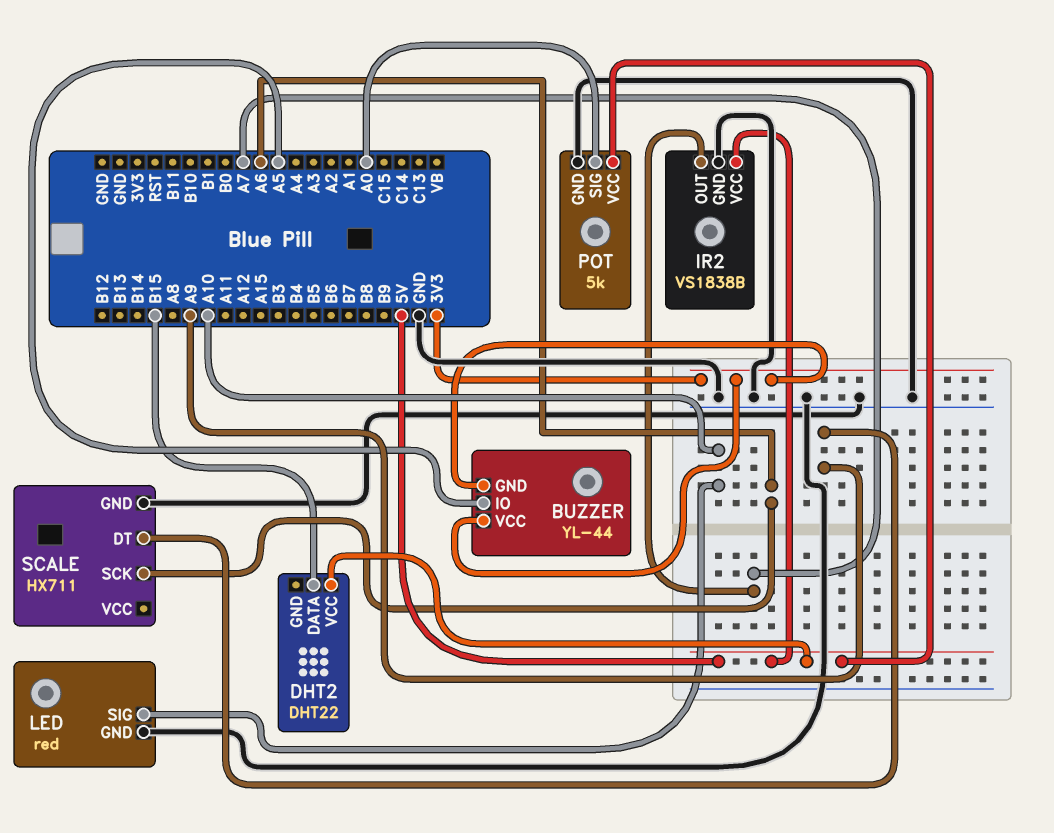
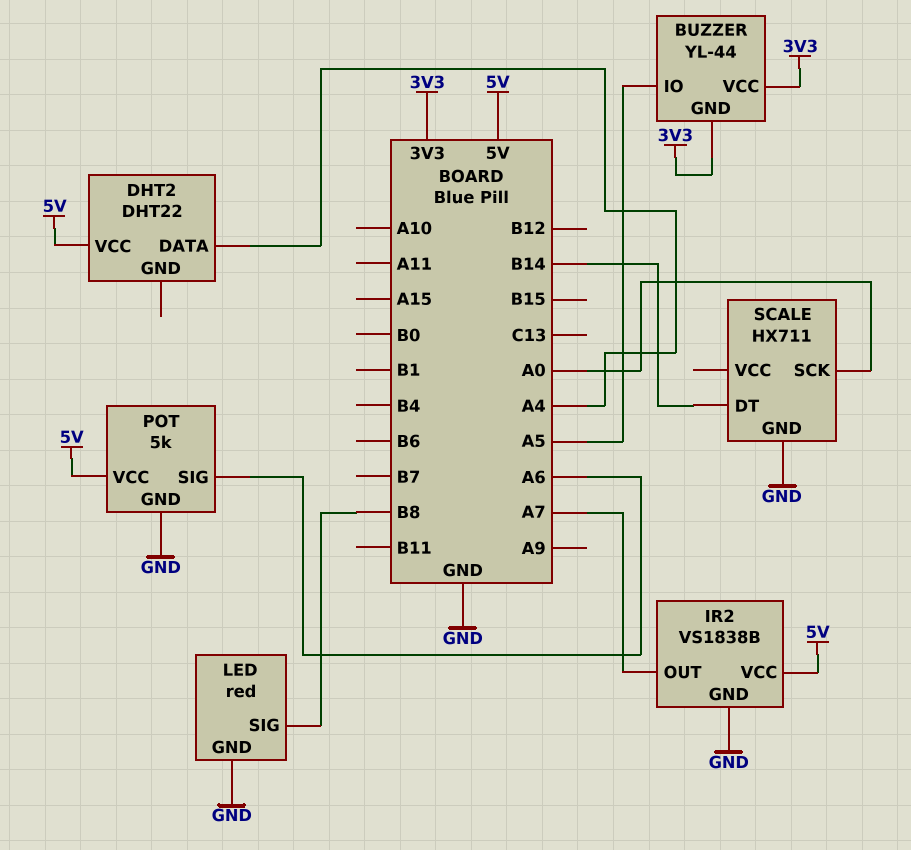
DHT2 pin DATA: B15 -> A4
LED pin SIG: A10 -> B8
POT pin SIG: A0 -> A6
SCALE pin DT: A9 -> B14
SCALE pin SCK: A6 -> A0

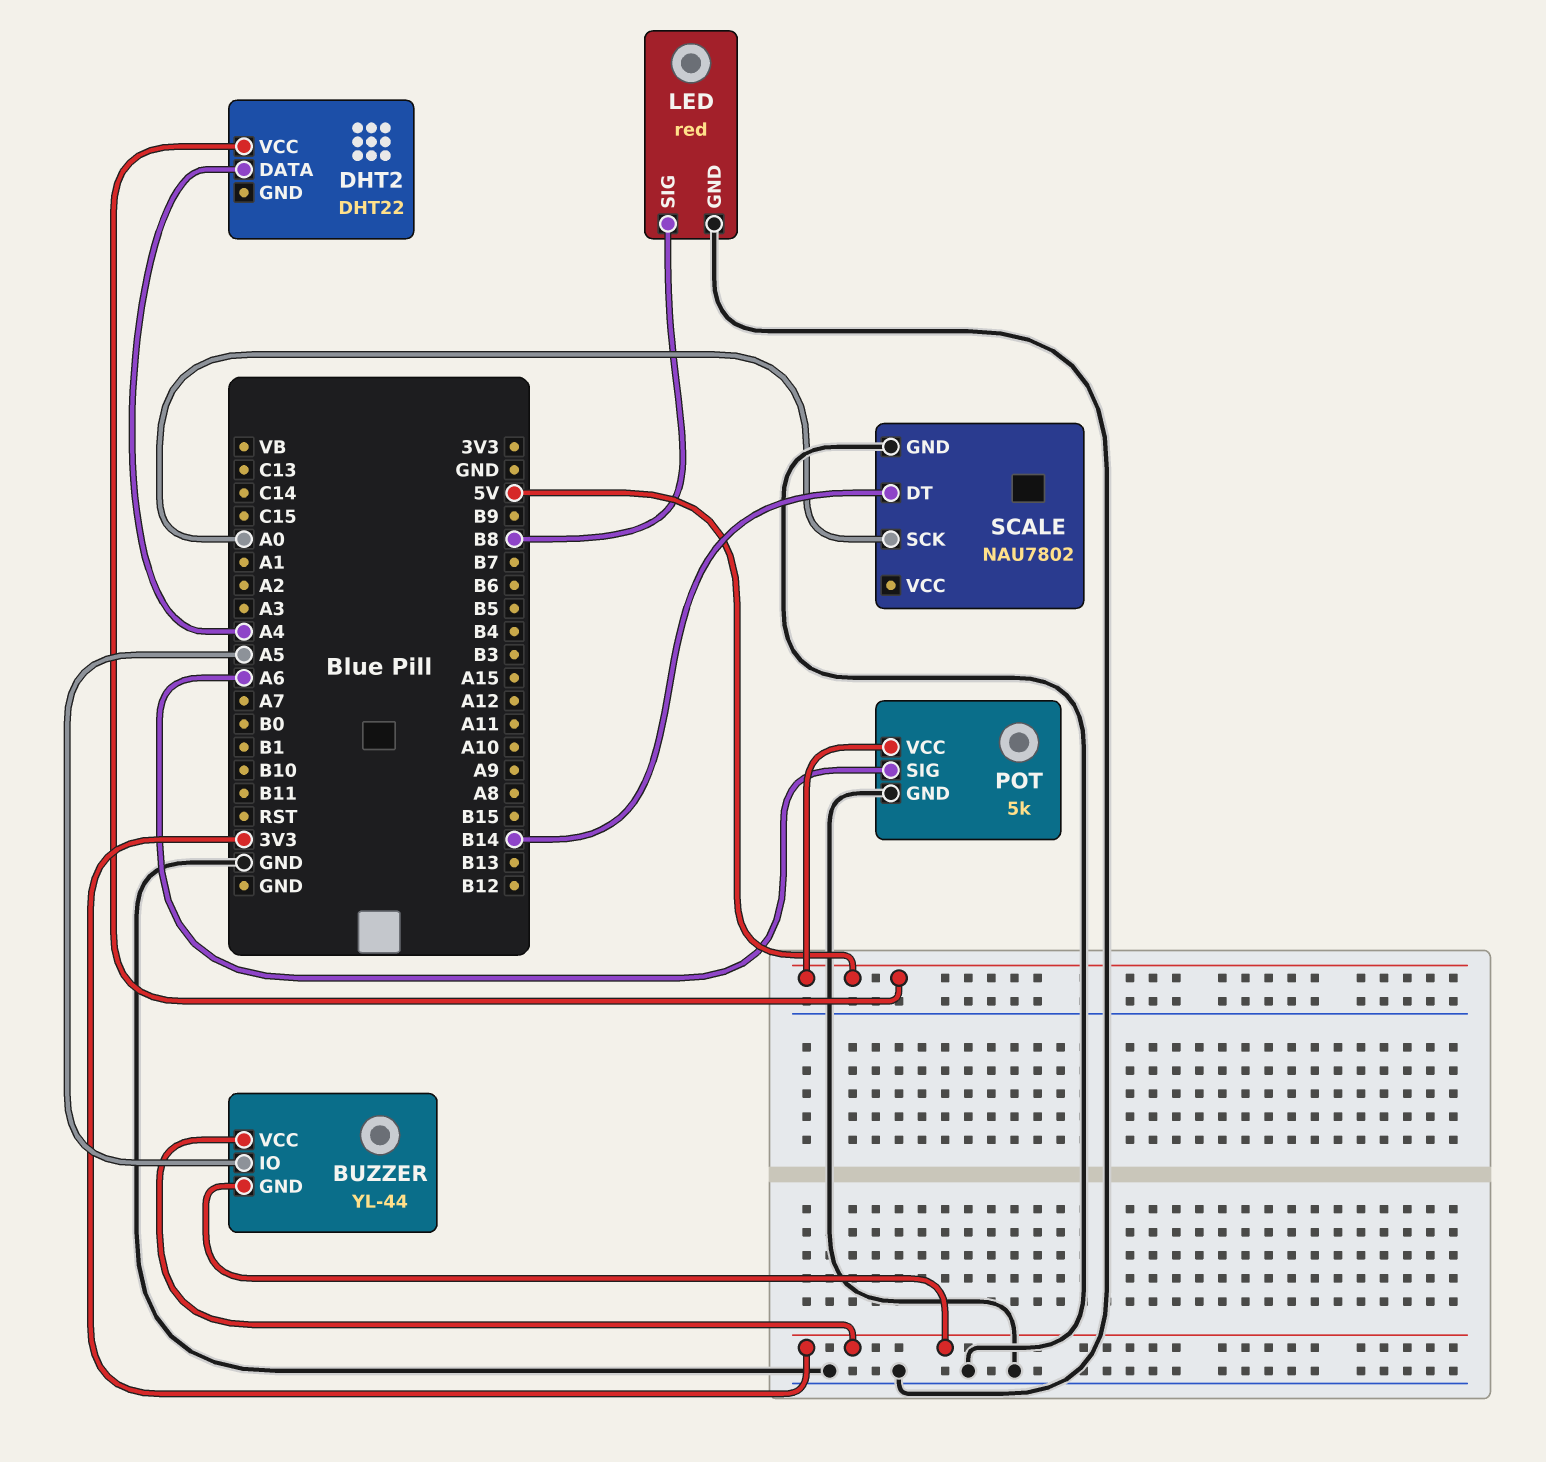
IR2: VS1838B -> none
IR2 pin GND: GND -> none
IR2 pin OUT: A7 -> none
IR2 pin VCC: 5V -> none
SCALE: HX711 -> NAU7802

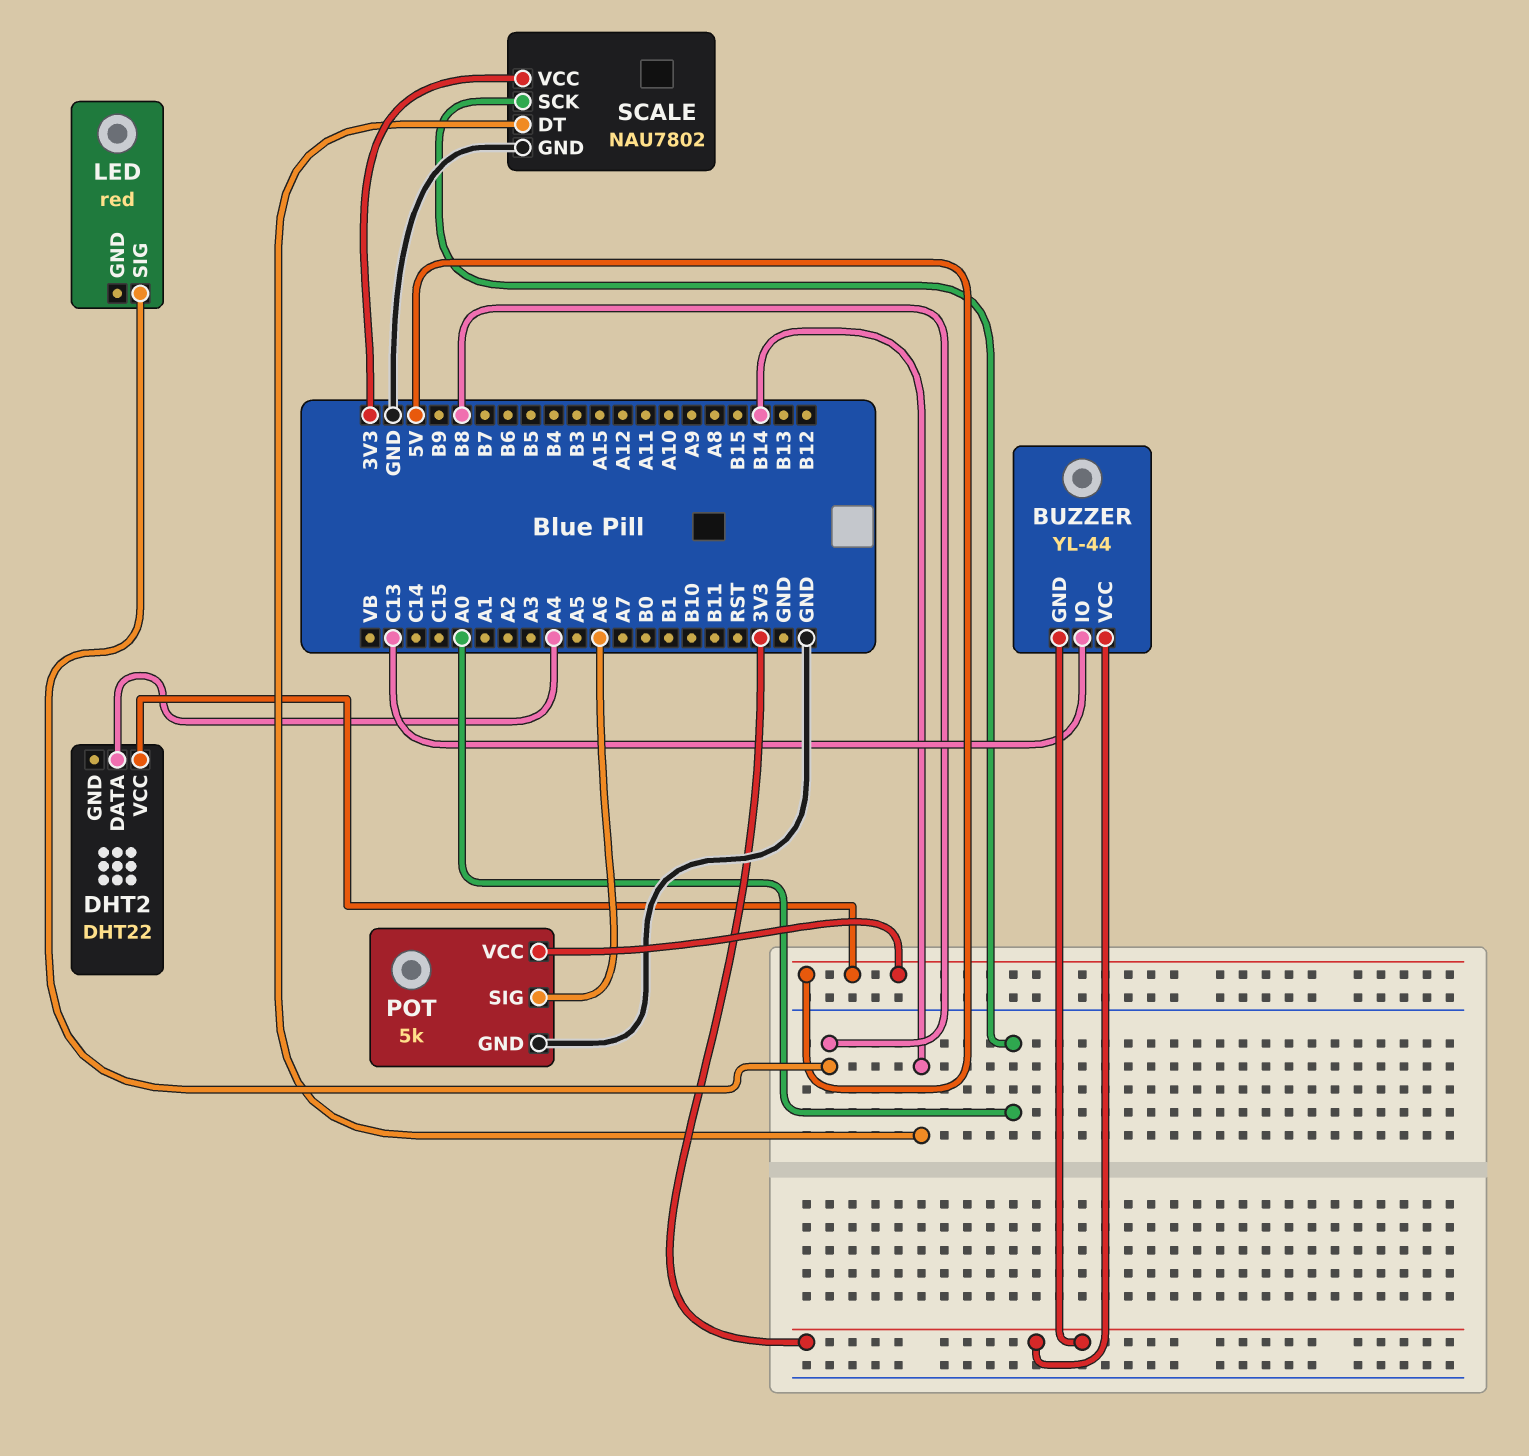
BUZZER pin IO: A5 -> C13
LED pin GND: GND -> none
SCALE pin VCC: none -> 3V3

